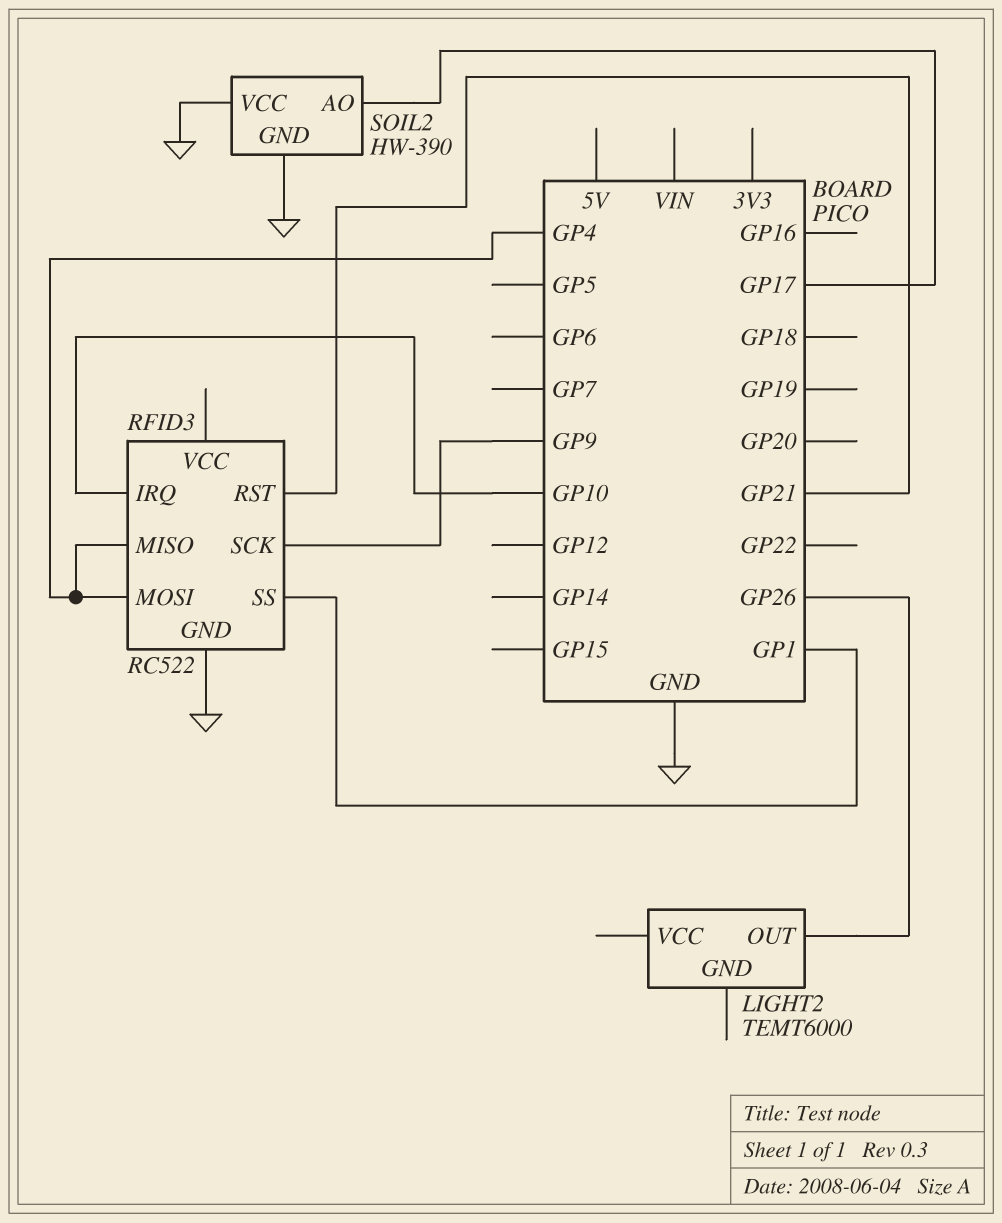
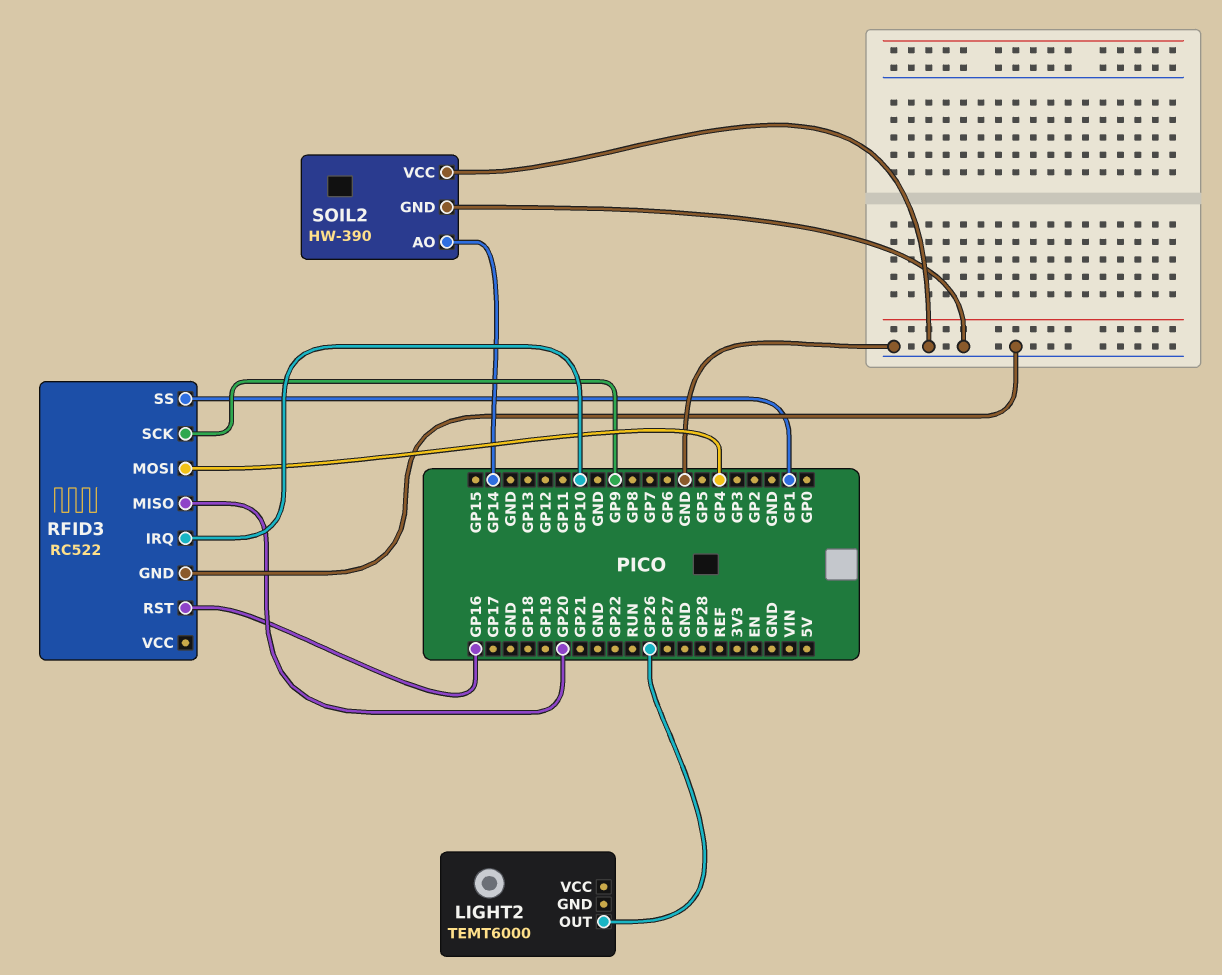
RFID3 pin MISO: GP4 -> GP20
RFID3 pin RST: GP21 -> GP16
SOIL2 pin AO: GP17 -> GP14

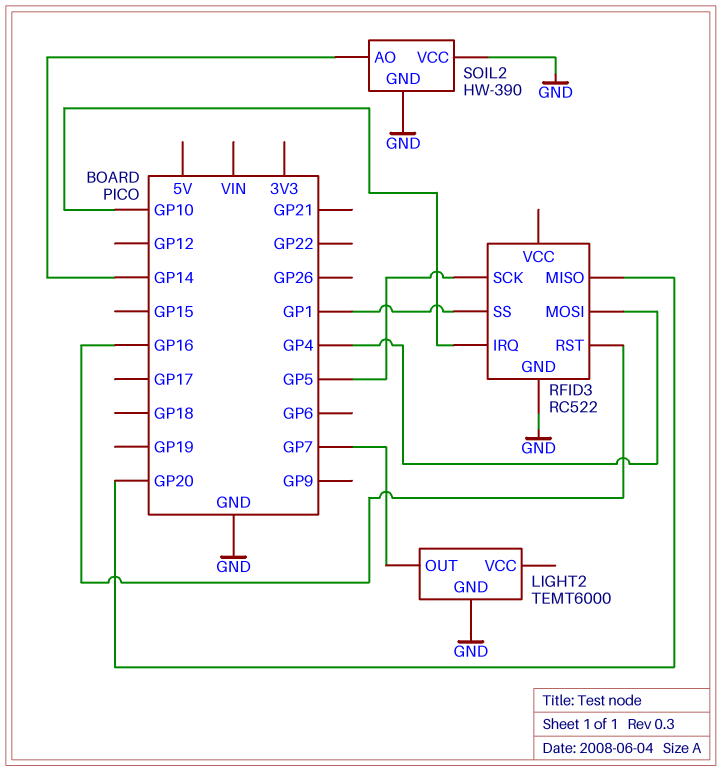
LIGHT2 pin GND: none -> GND
LIGHT2 pin OUT: GP26 -> GP7
RFID3 pin SCK: GP9 -> GP5

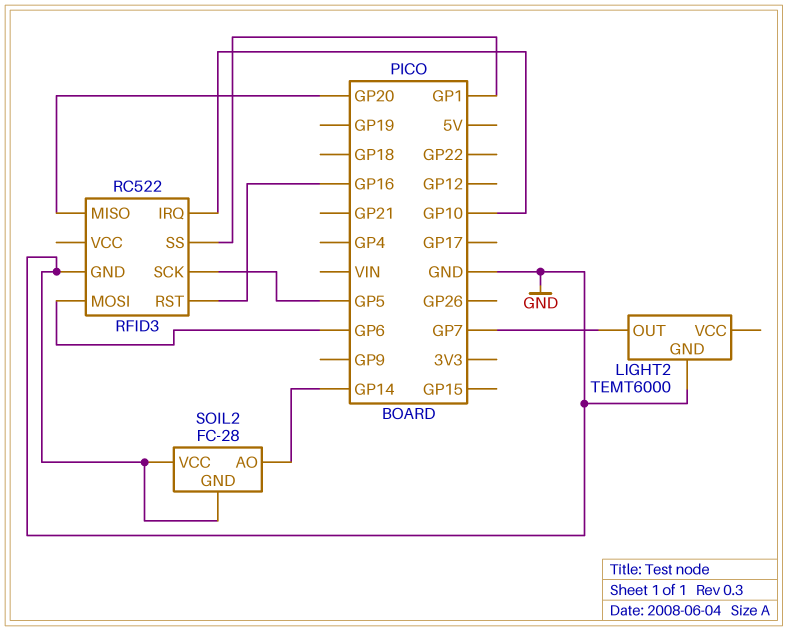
RFID3 pin MOSI: GP4 -> GP6
SOIL2: HW-390 -> FC-28

